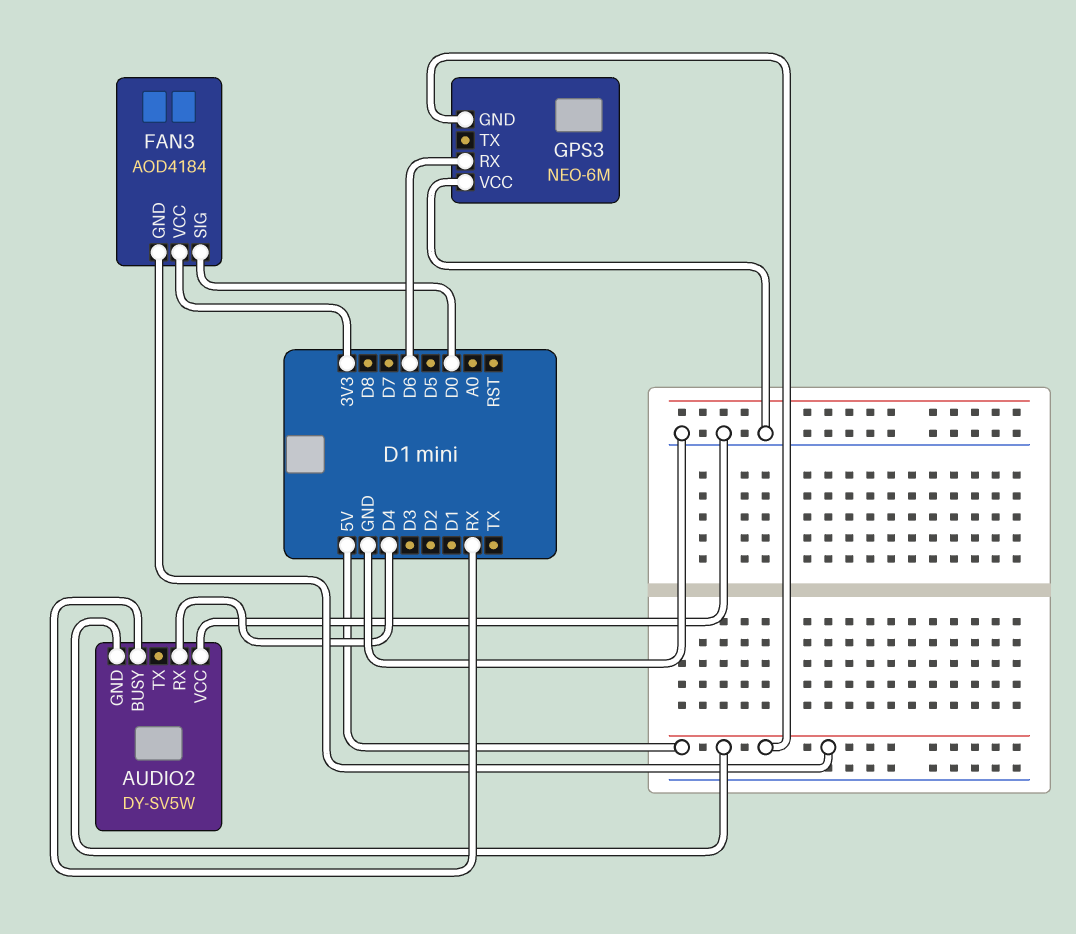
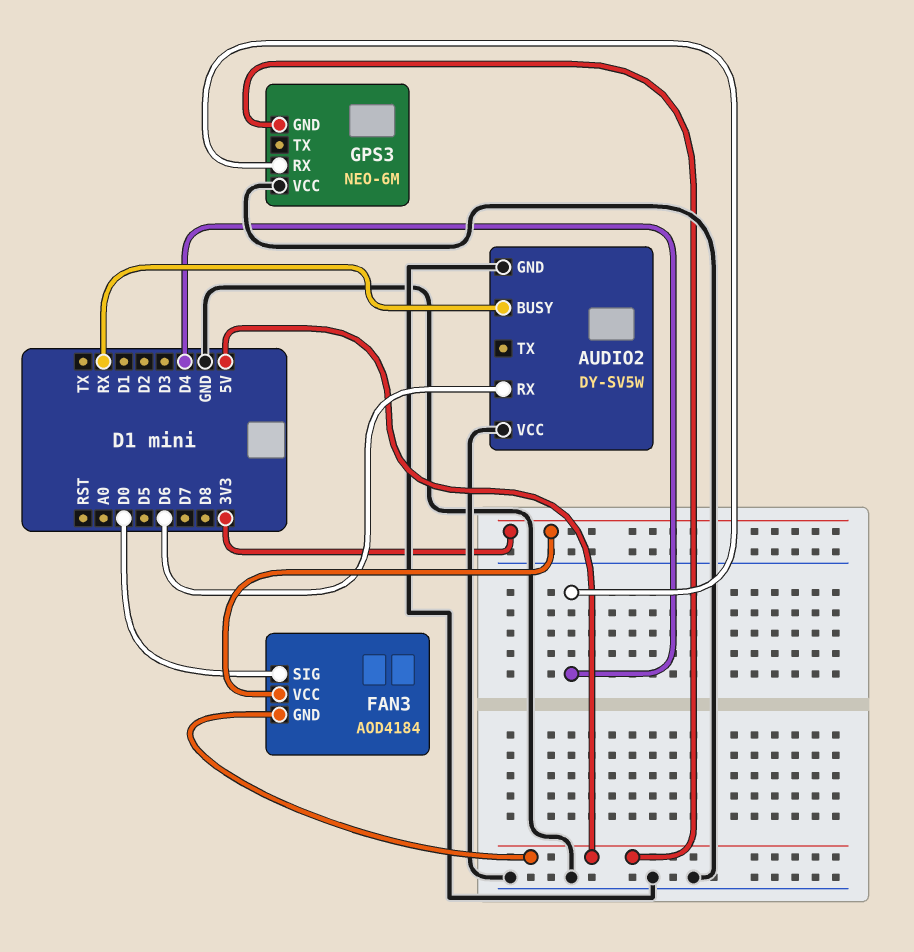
AUDIO2 pin GND: 5V -> GND
AUDIO2 pin RX: D4 -> D6
GPS3 pin RX: D6 -> D4

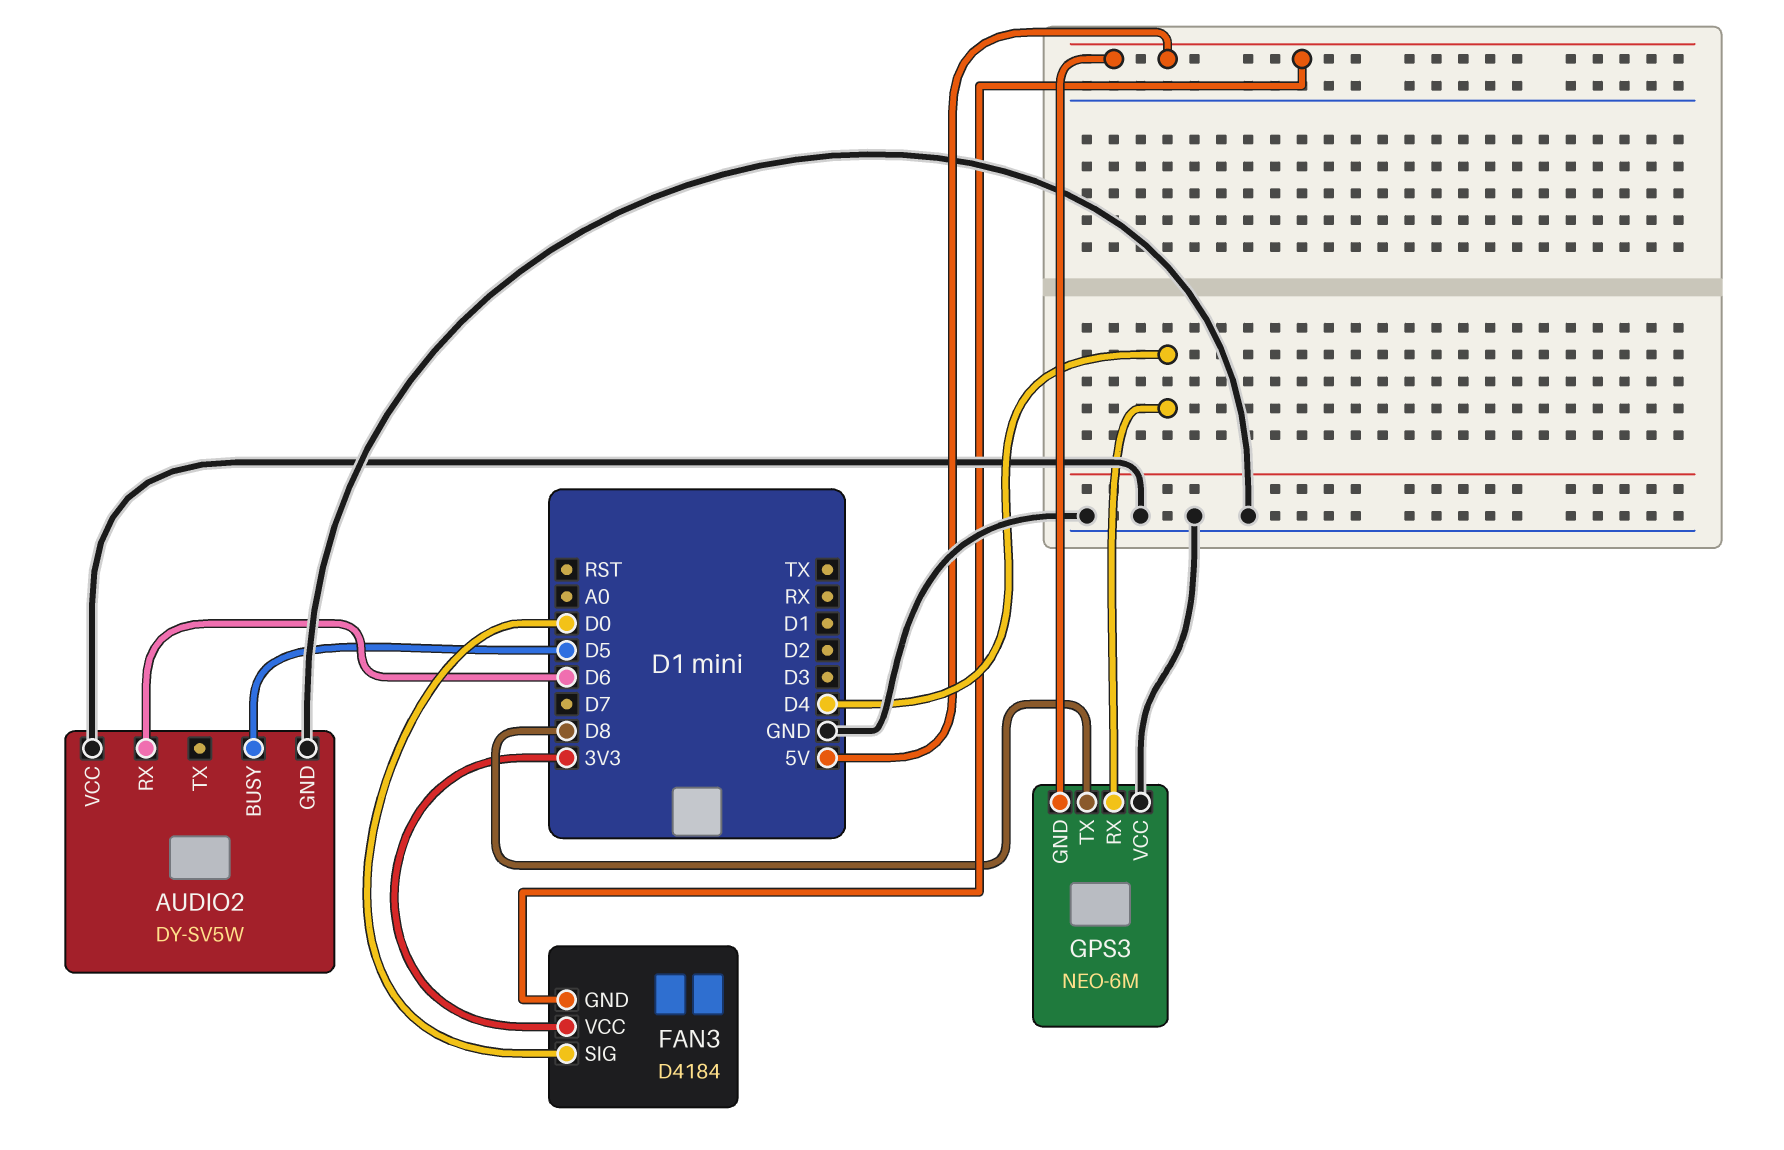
AUDIO2 pin BUSY: RX -> D5
FAN3: AOD4184 -> D4184
GPS3 pin TX: none -> D8

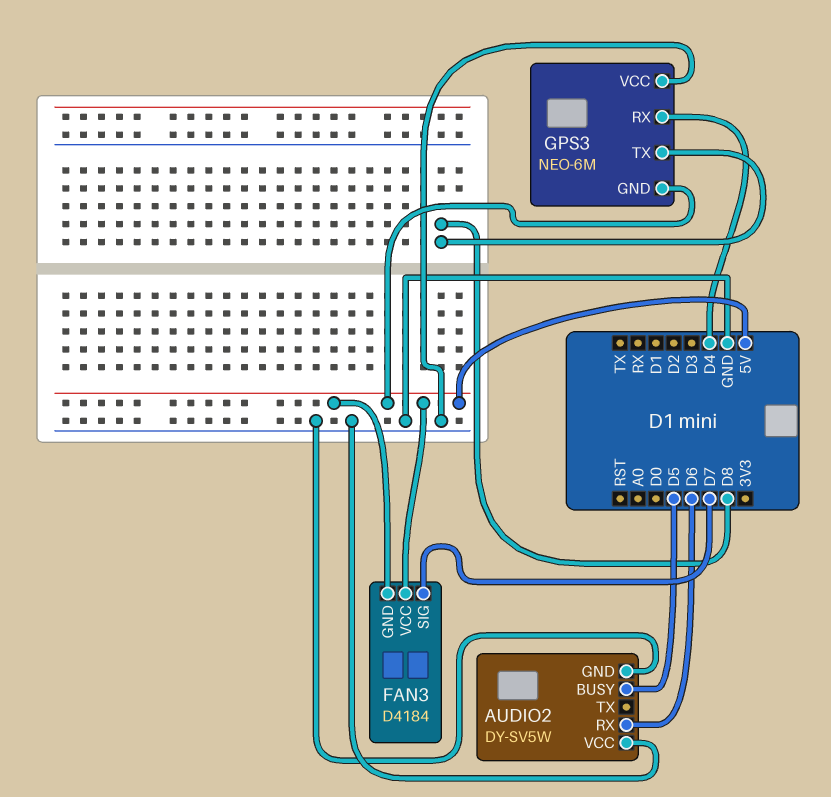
FAN3 pin SIG: D0 -> D7
FAN3 pin VCC: 3V3 -> 5V

